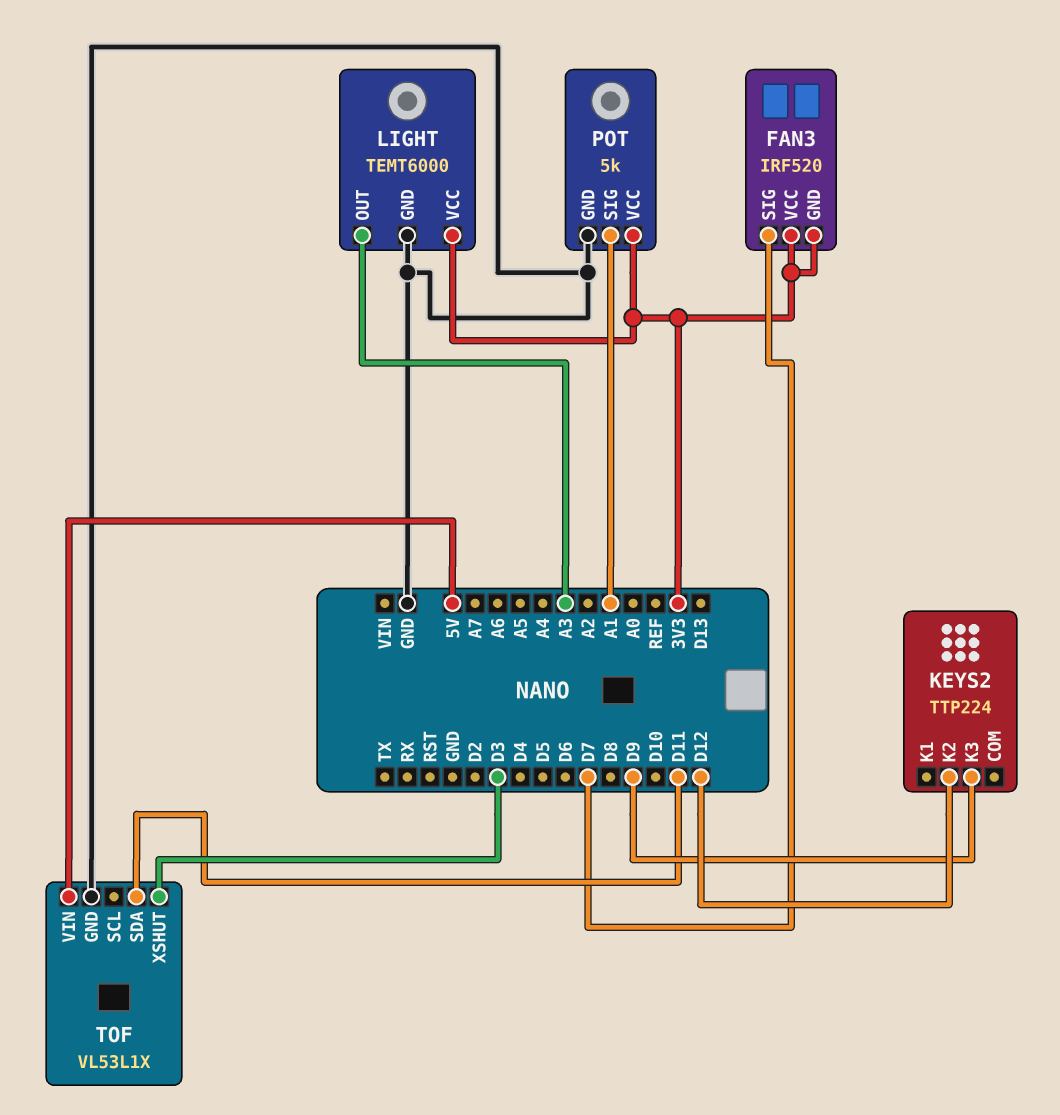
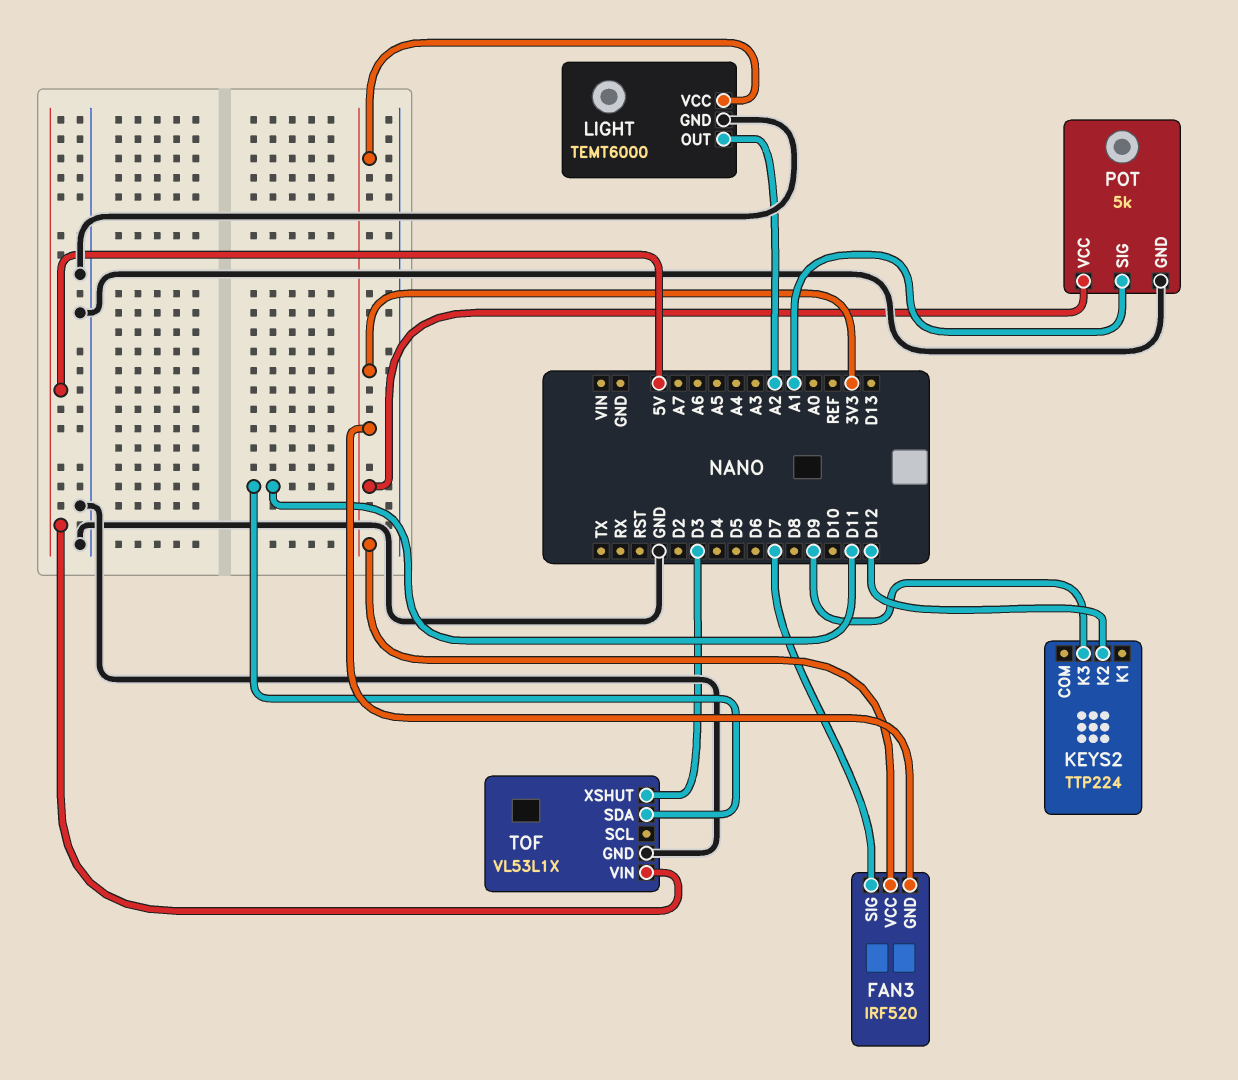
LIGHT pin OUT: A3 -> A2

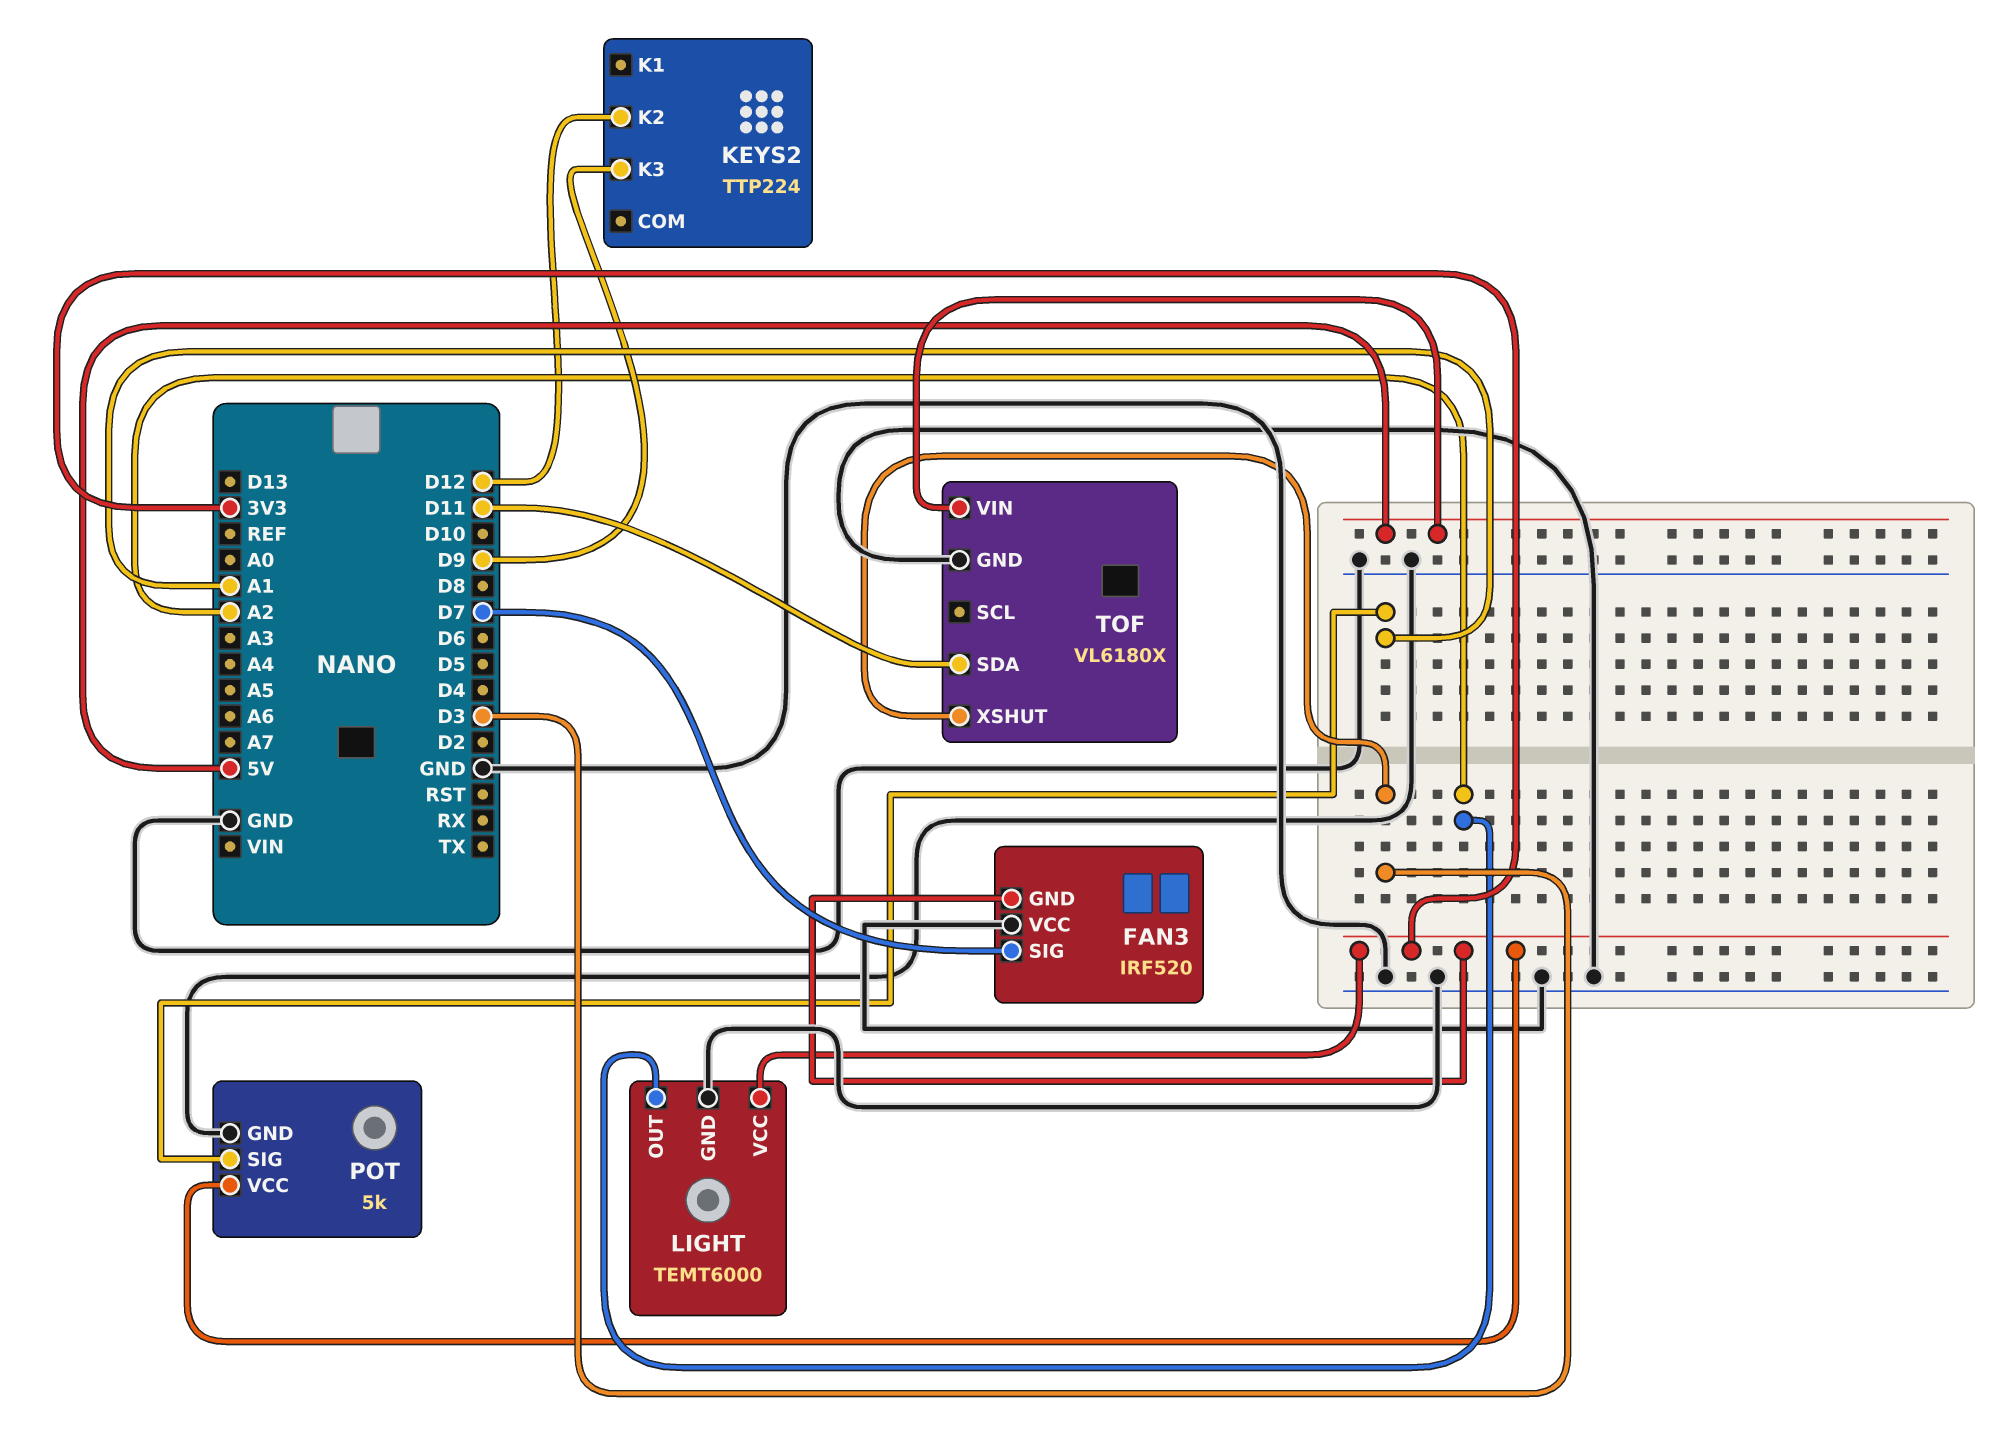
FAN3 pin VCC: 3V3 -> GND
TOF: VL53L1X -> VL6180X

